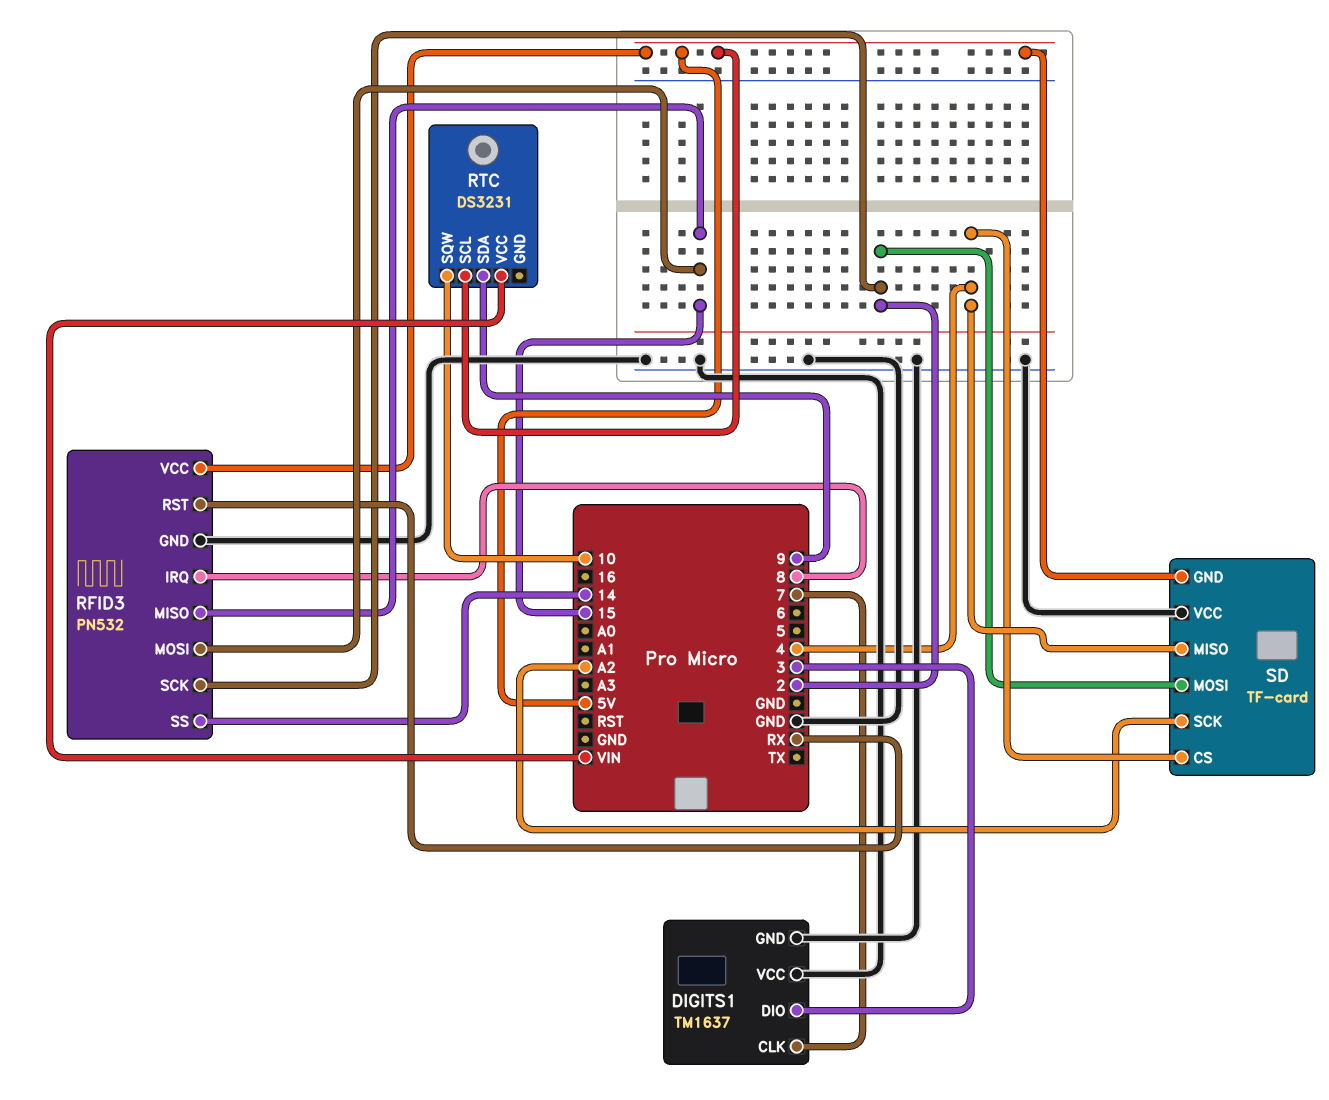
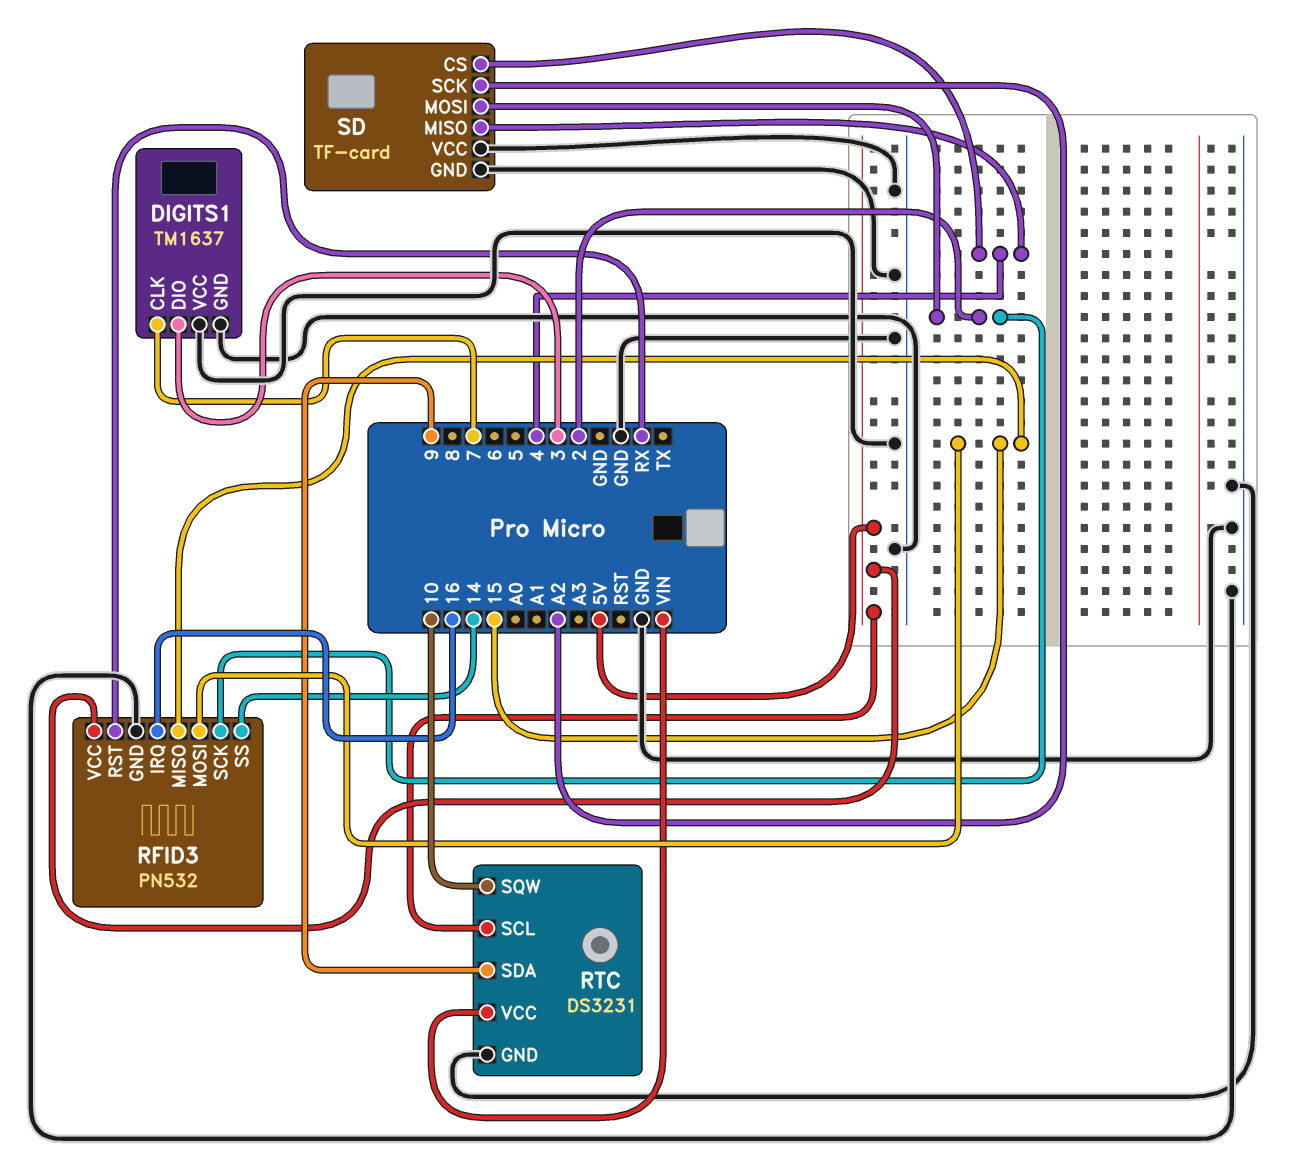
RFID3 pin IRQ: 8 -> 16
RTC pin GND: none -> GND
SD pin GND: 5V -> GND

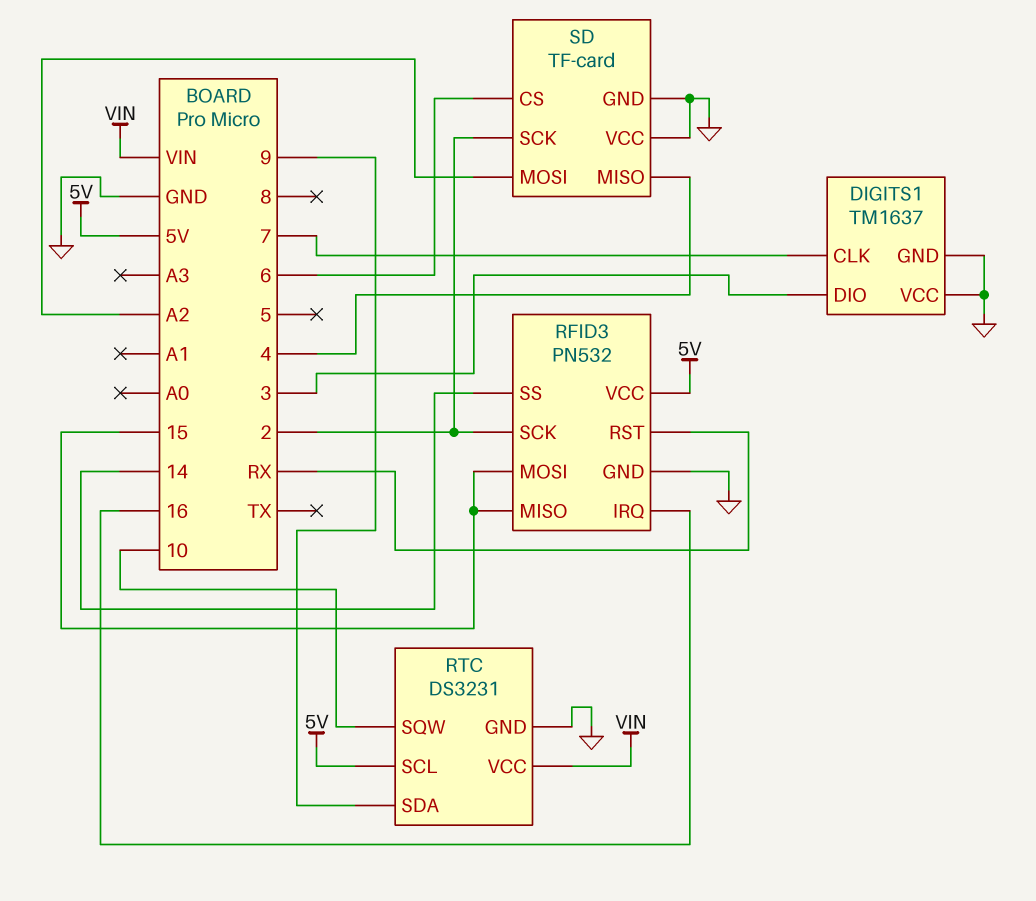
SD pin CS: 4 -> 6
SD pin MOSI: 2 -> A2
SD pin SCK: A2 -> 2

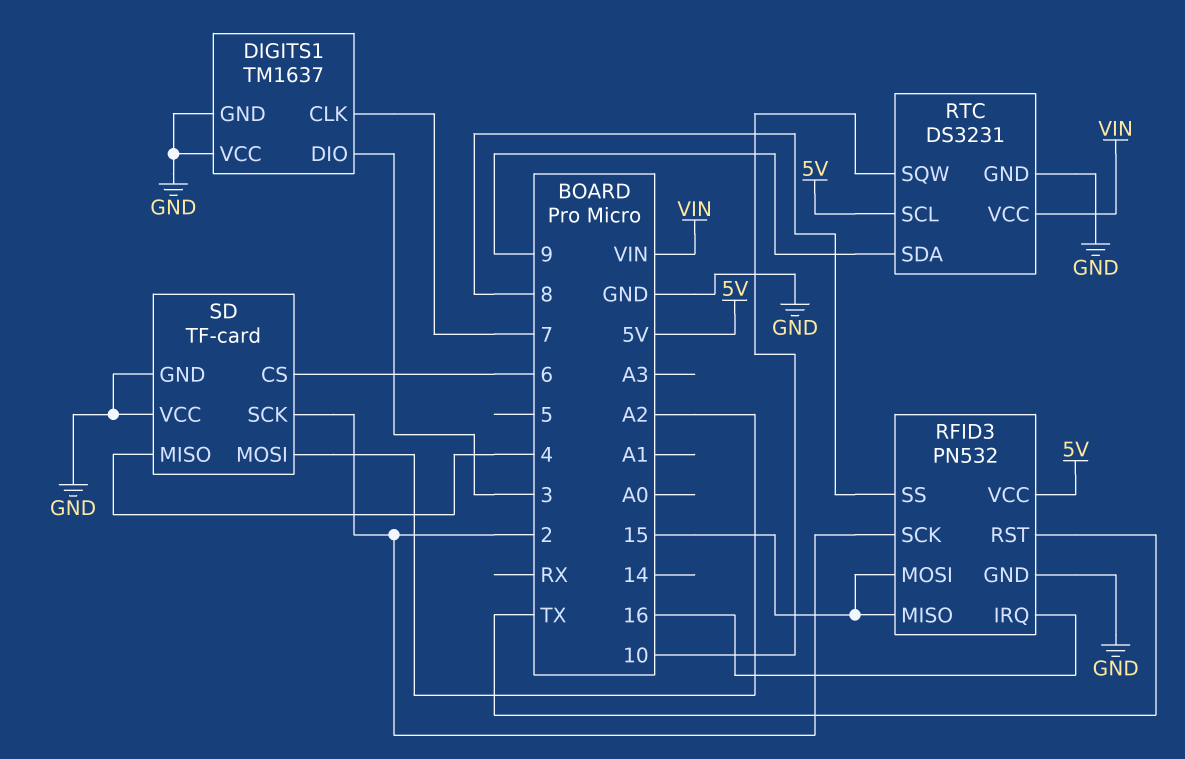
RFID3 pin RST: RX -> TX
RFID3 pin SS: 14 -> 8

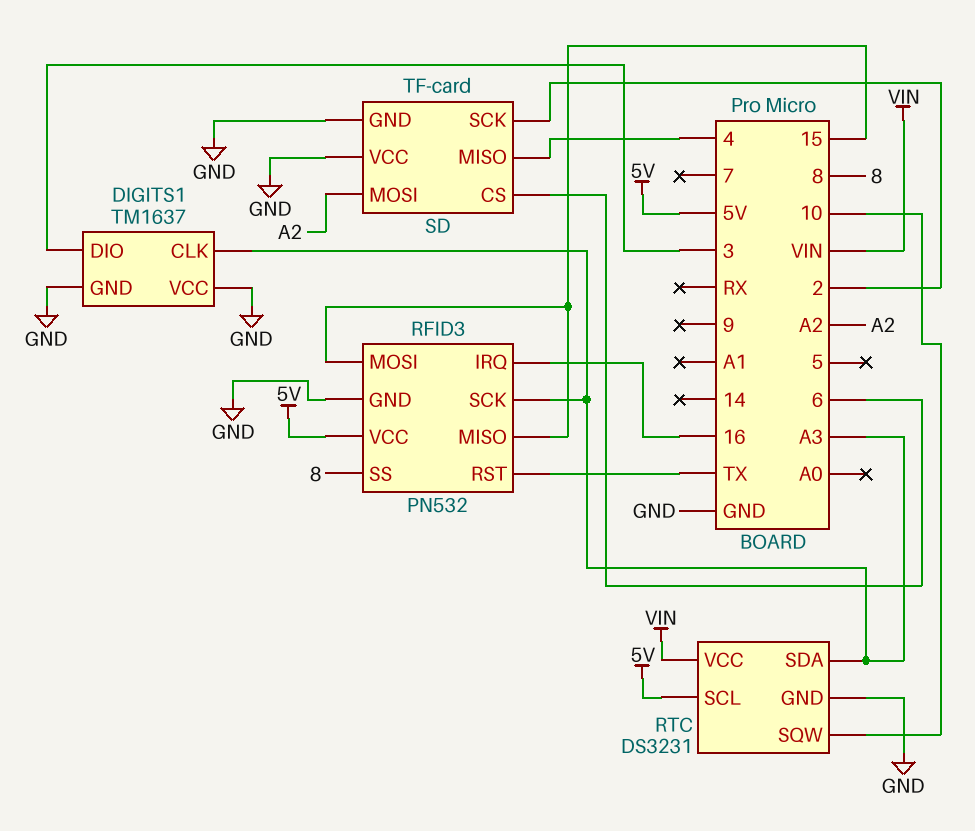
DIGITS1 pin CLK: 7 -> A3
RFID3 pin SCK: 2 -> A3
RTC pin SDA: 9 -> A3

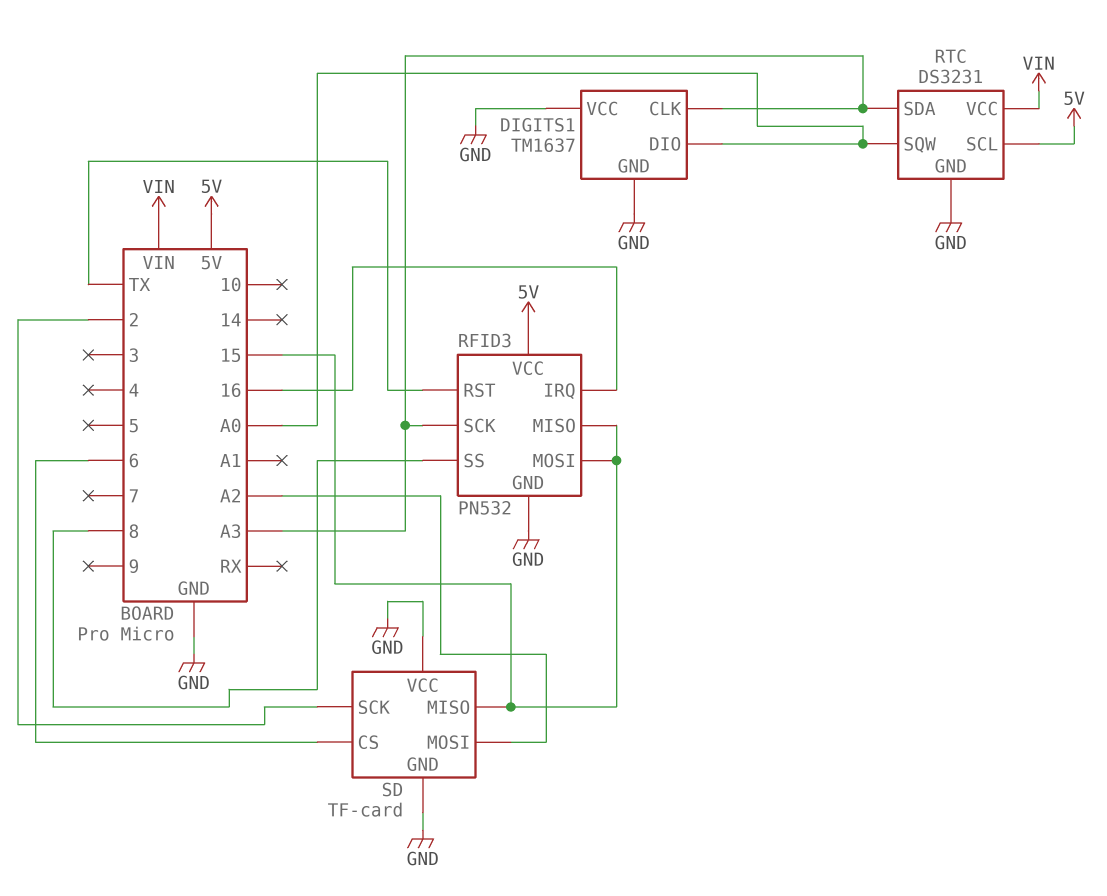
DIGITS1 pin DIO: 3 -> A0
RTC pin SQW: 10 -> A0
SD pin MISO: 4 -> 15

